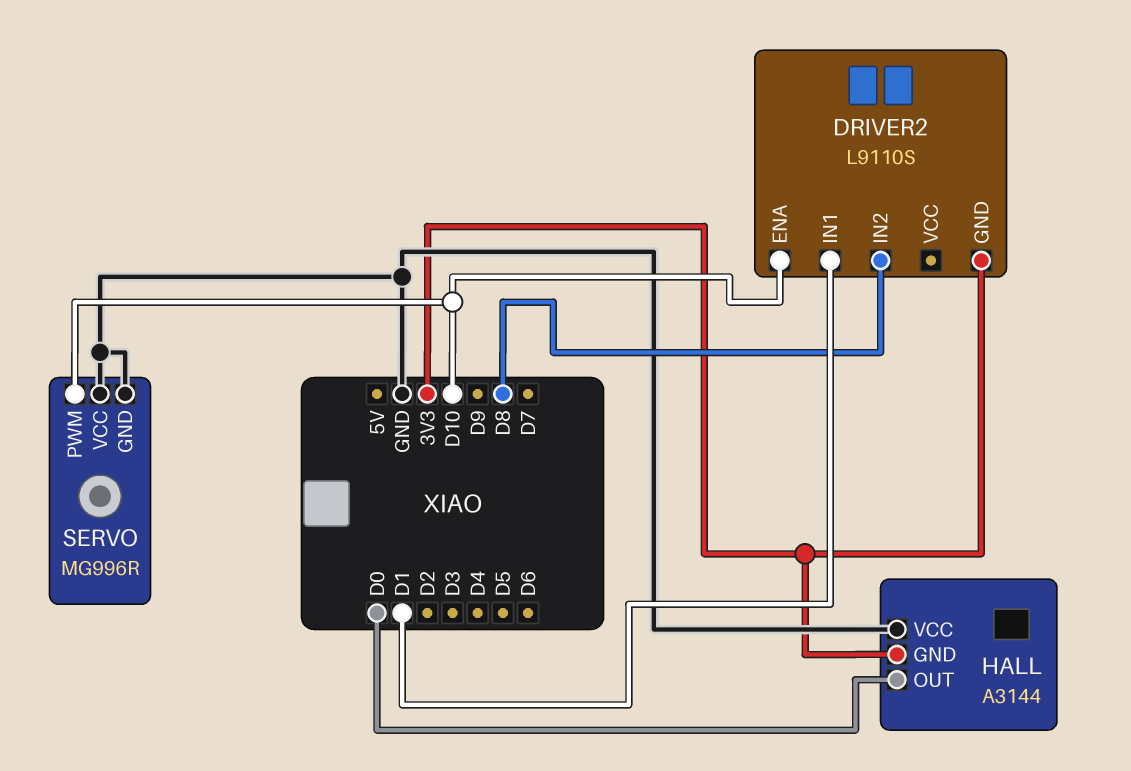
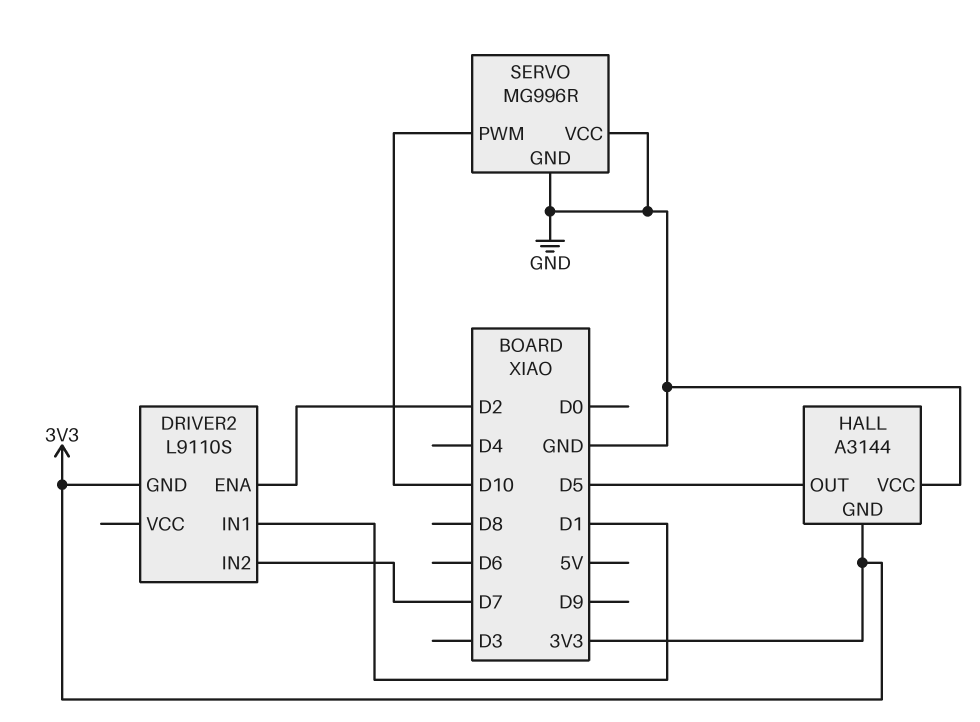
DRIVER2 pin ENA: D10 -> D2
DRIVER2 pin IN2: D8 -> D7
HALL pin OUT: D0 -> D5

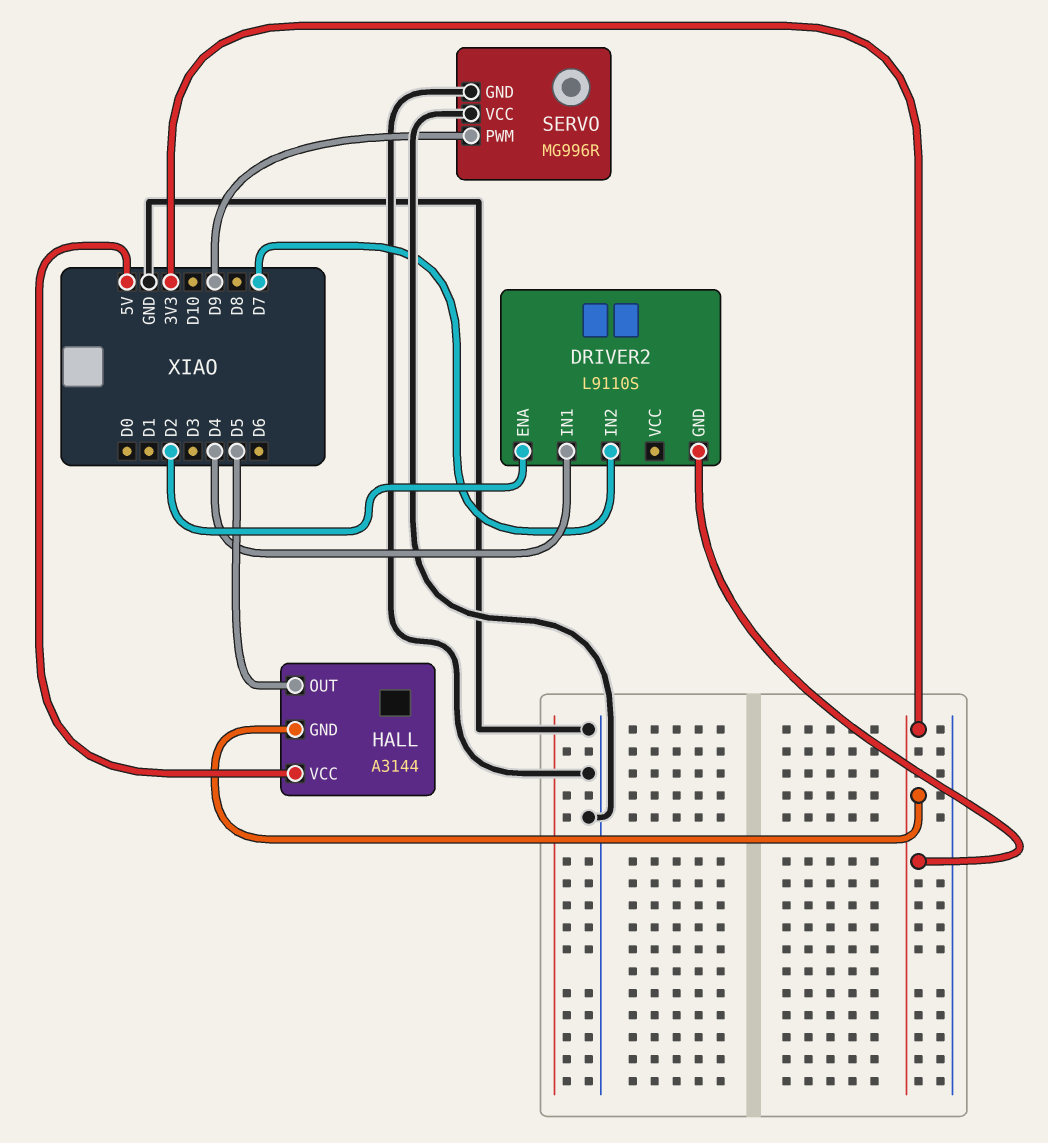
DRIVER2 pin IN1: D1 -> D4
HALL pin VCC: GND -> 5V
SERVO pin PWM: D10 -> D9

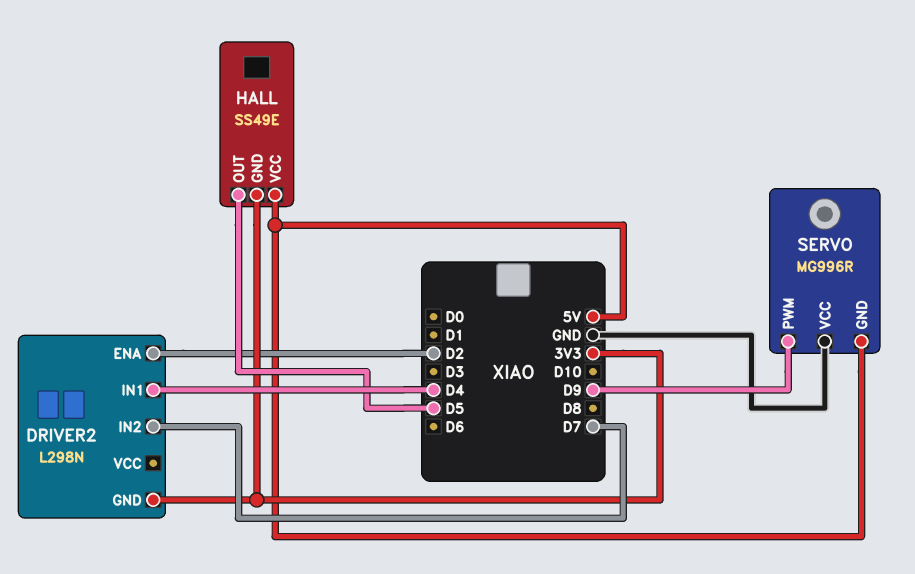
DRIVER2: L9110S -> L298N
HALL: A3144 -> SS49E
SERVO pin GND: GND -> 5V

